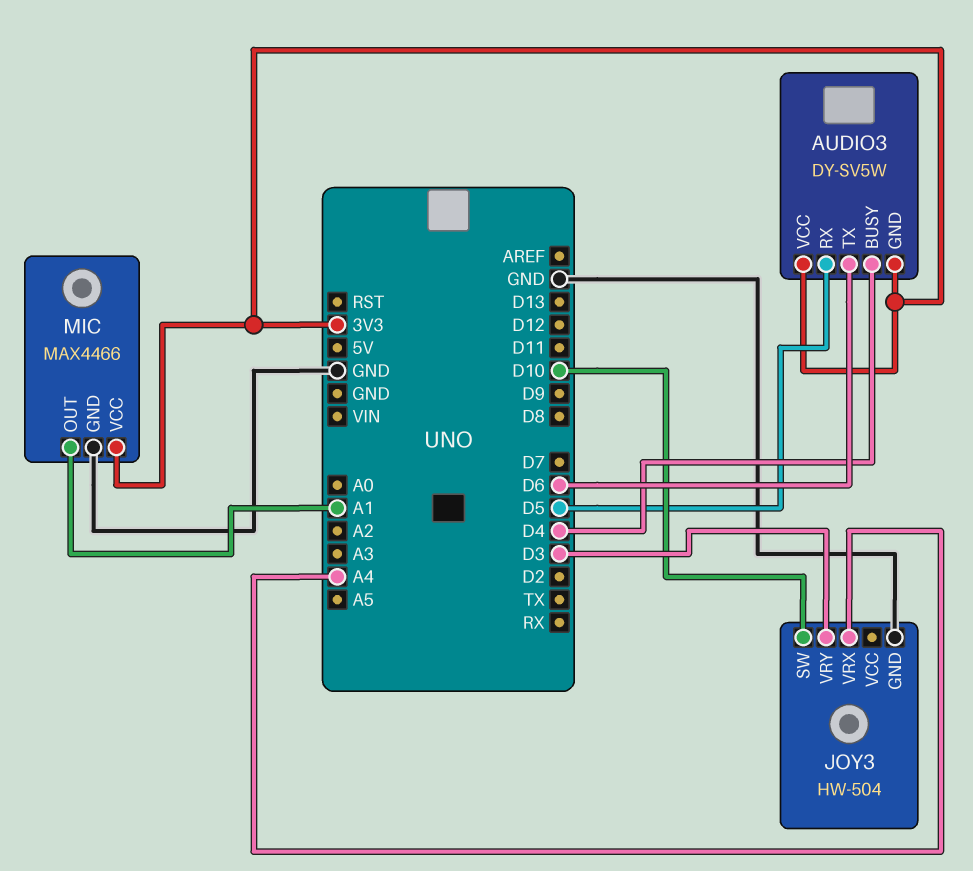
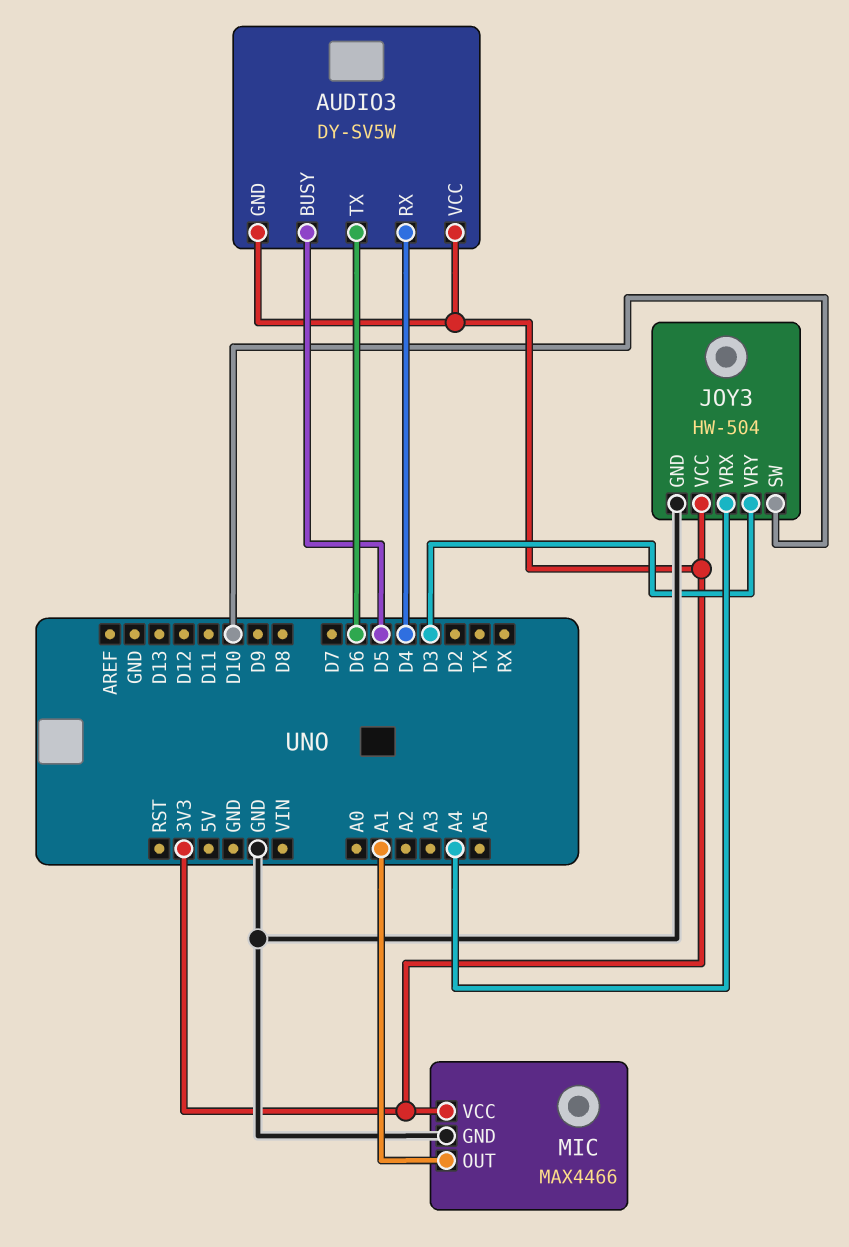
AUDIO3 pin BUSY: D4 -> D5
AUDIO3 pin RX: D5 -> D4
JOY3 pin VCC: none -> 3V3

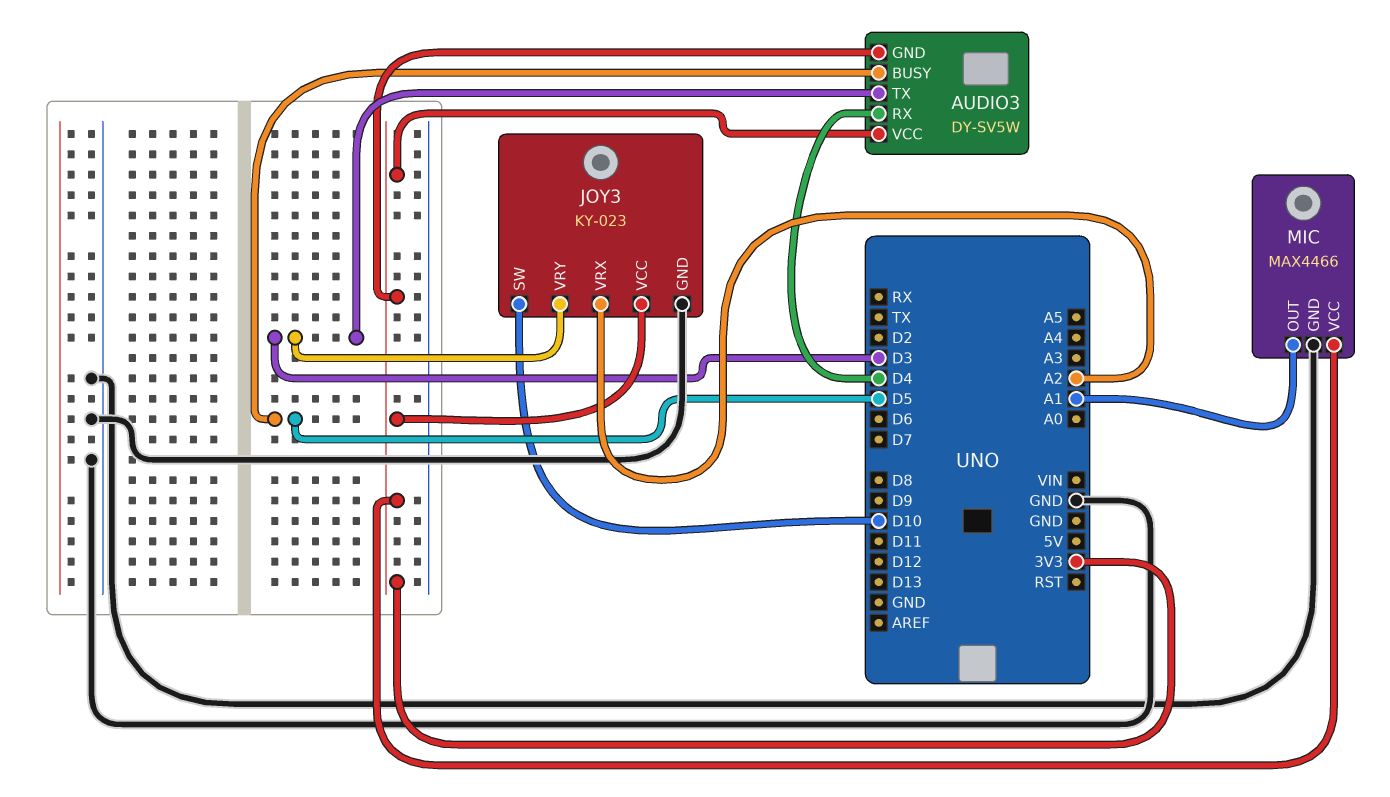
AUDIO3 pin TX: D6 -> D3
JOY3: HW-504 -> KY-023
JOY3 pin VRX: A4 -> A2

